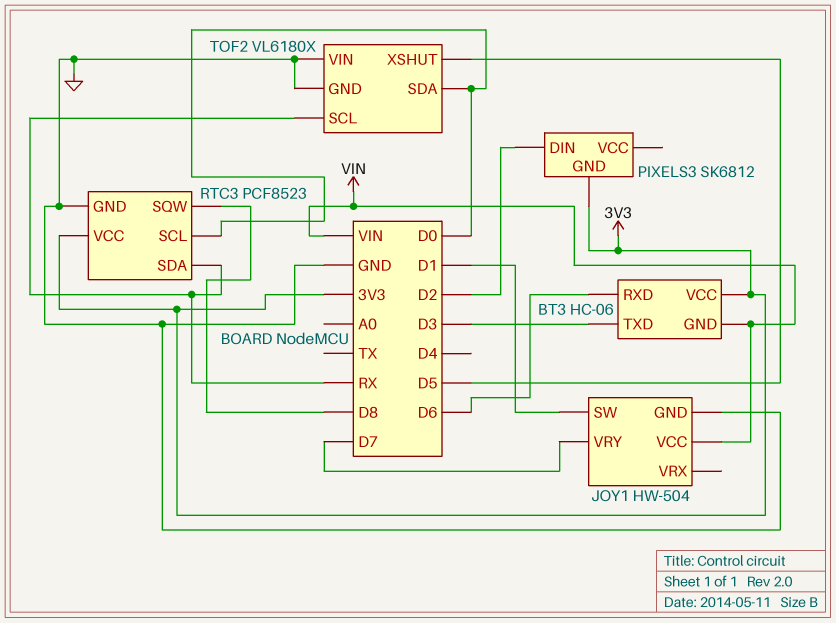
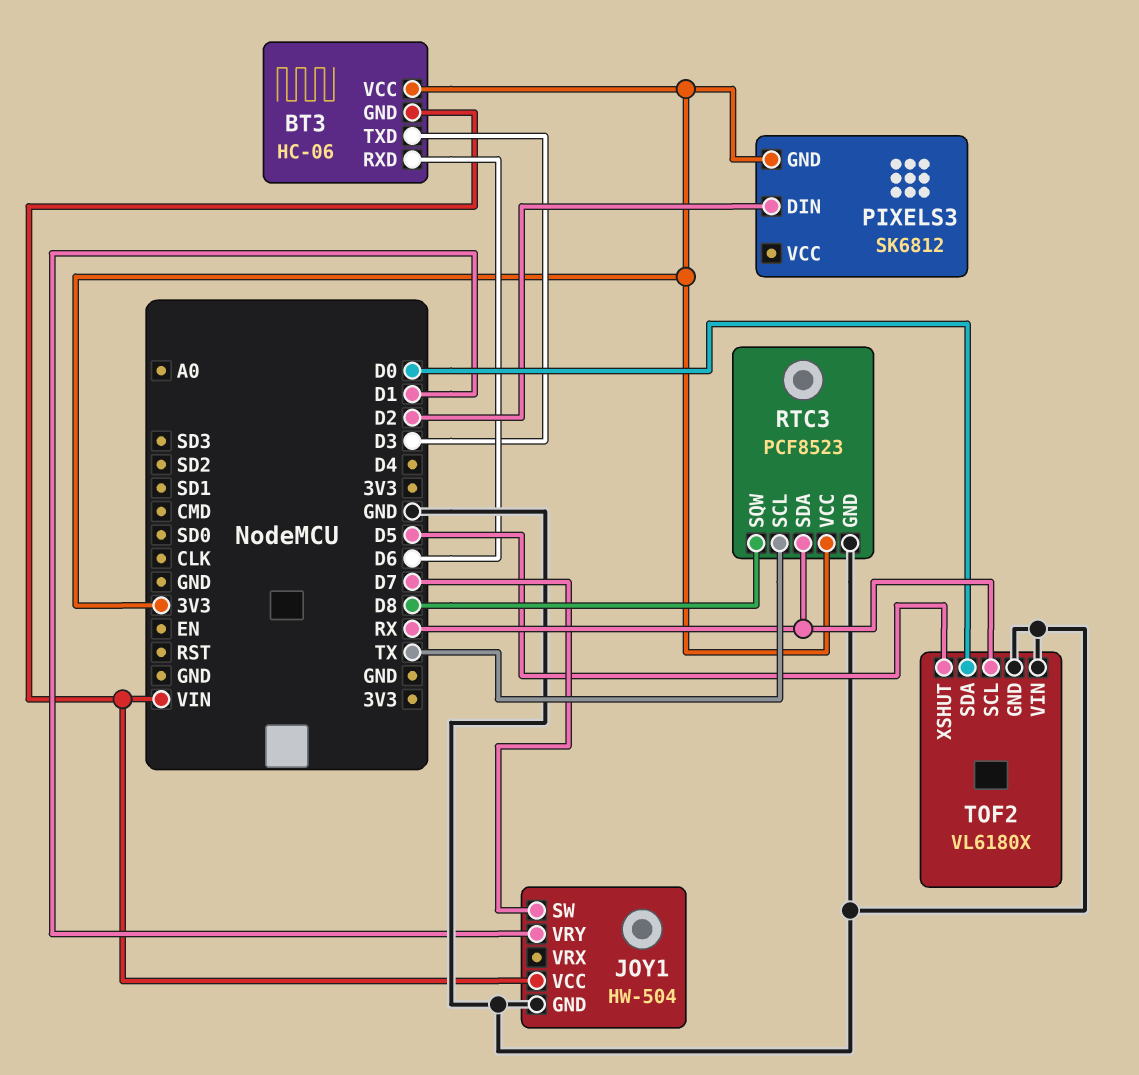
JOY1 pin SW: D1 -> D7
JOY1 pin VRY: D7 -> D1
RTC3 pin SCL: D0 -> TX

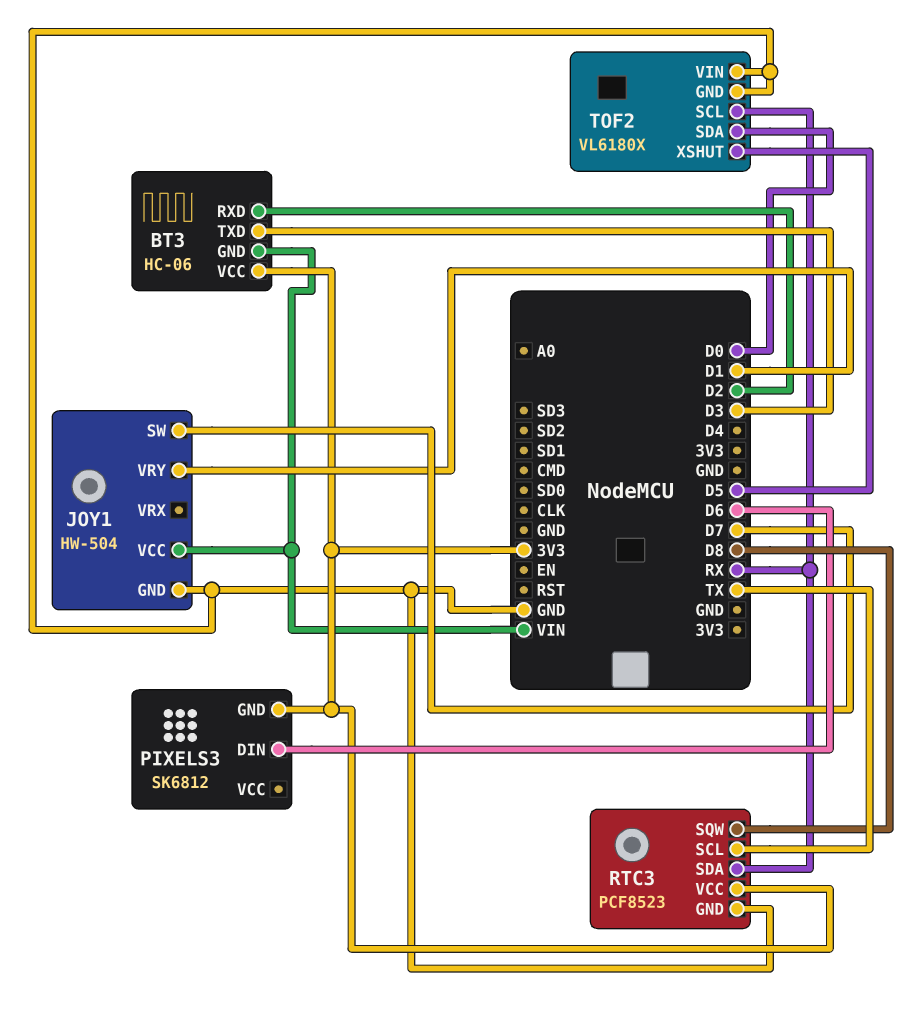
BT3 pin RXD: D6 -> D2
PIXELS3 pin DIN: D2 -> D6

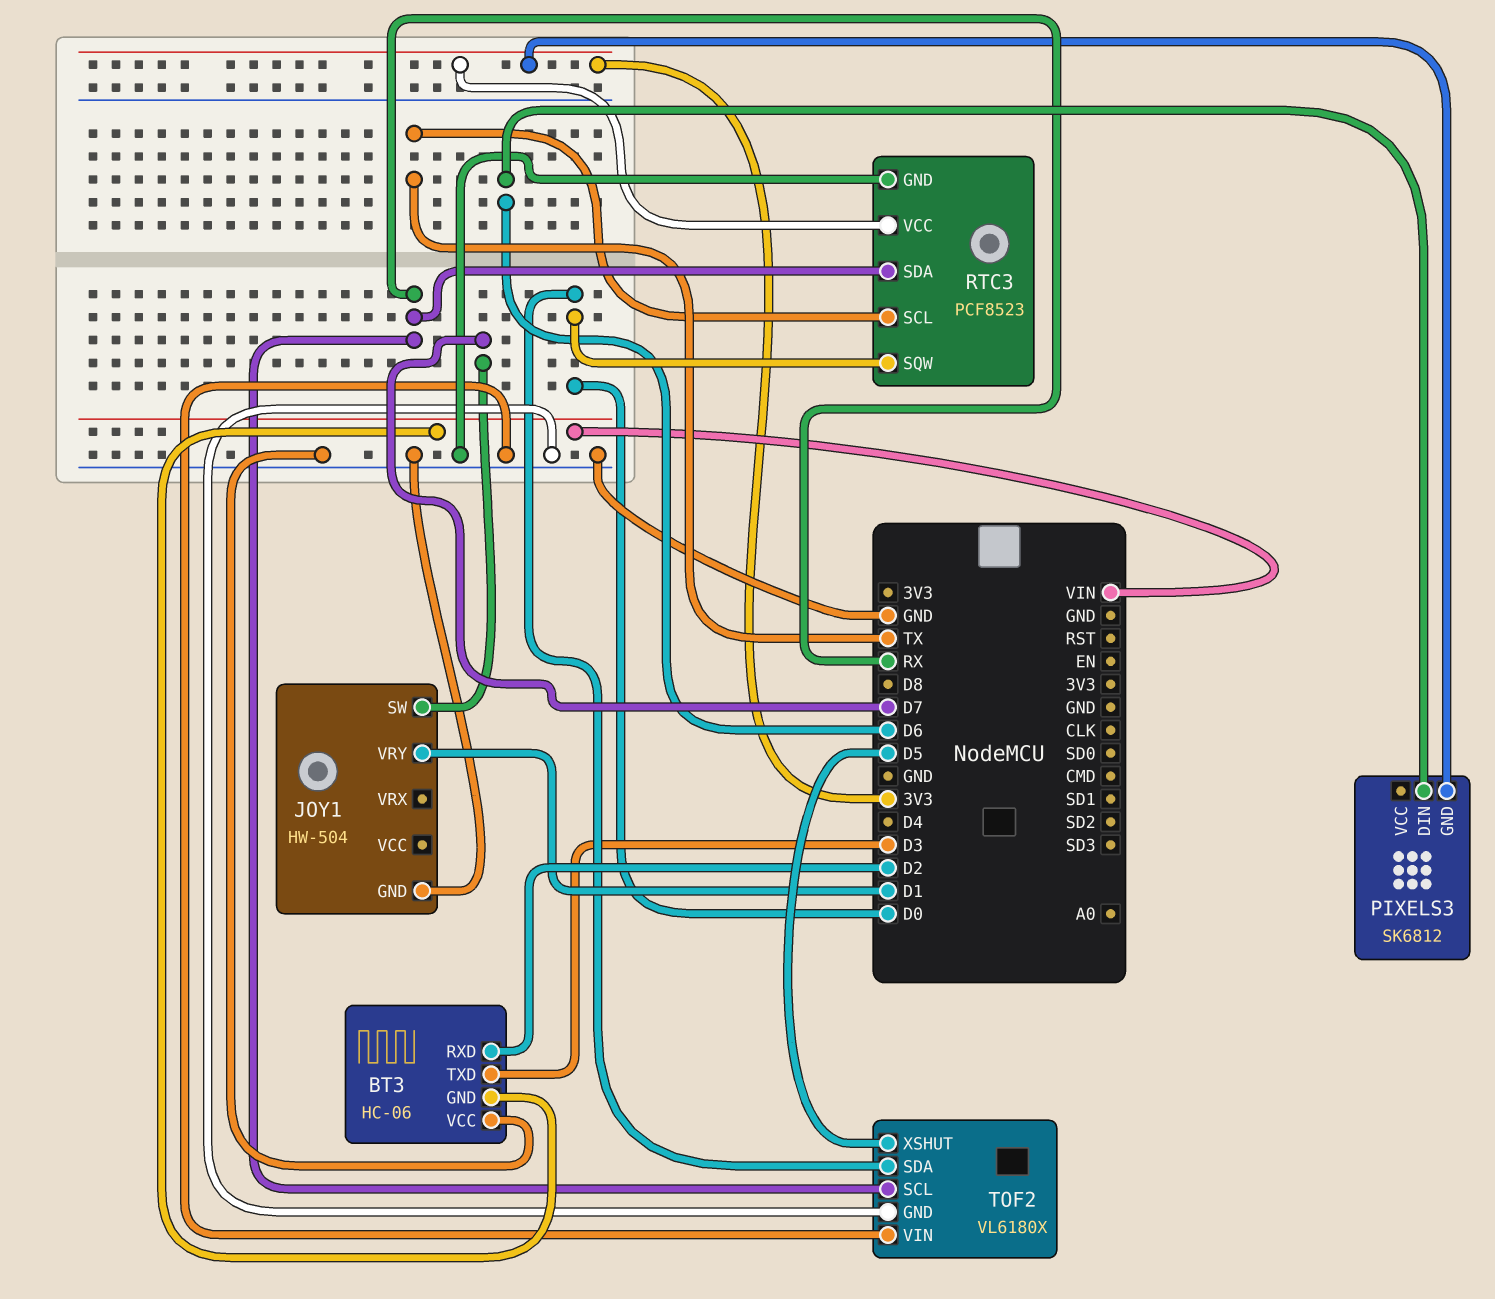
BT3 pin VCC: 3V3 -> GND
JOY1 pin VCC: VIN -> none
RTC3 pin SQW: D8 -> D0

